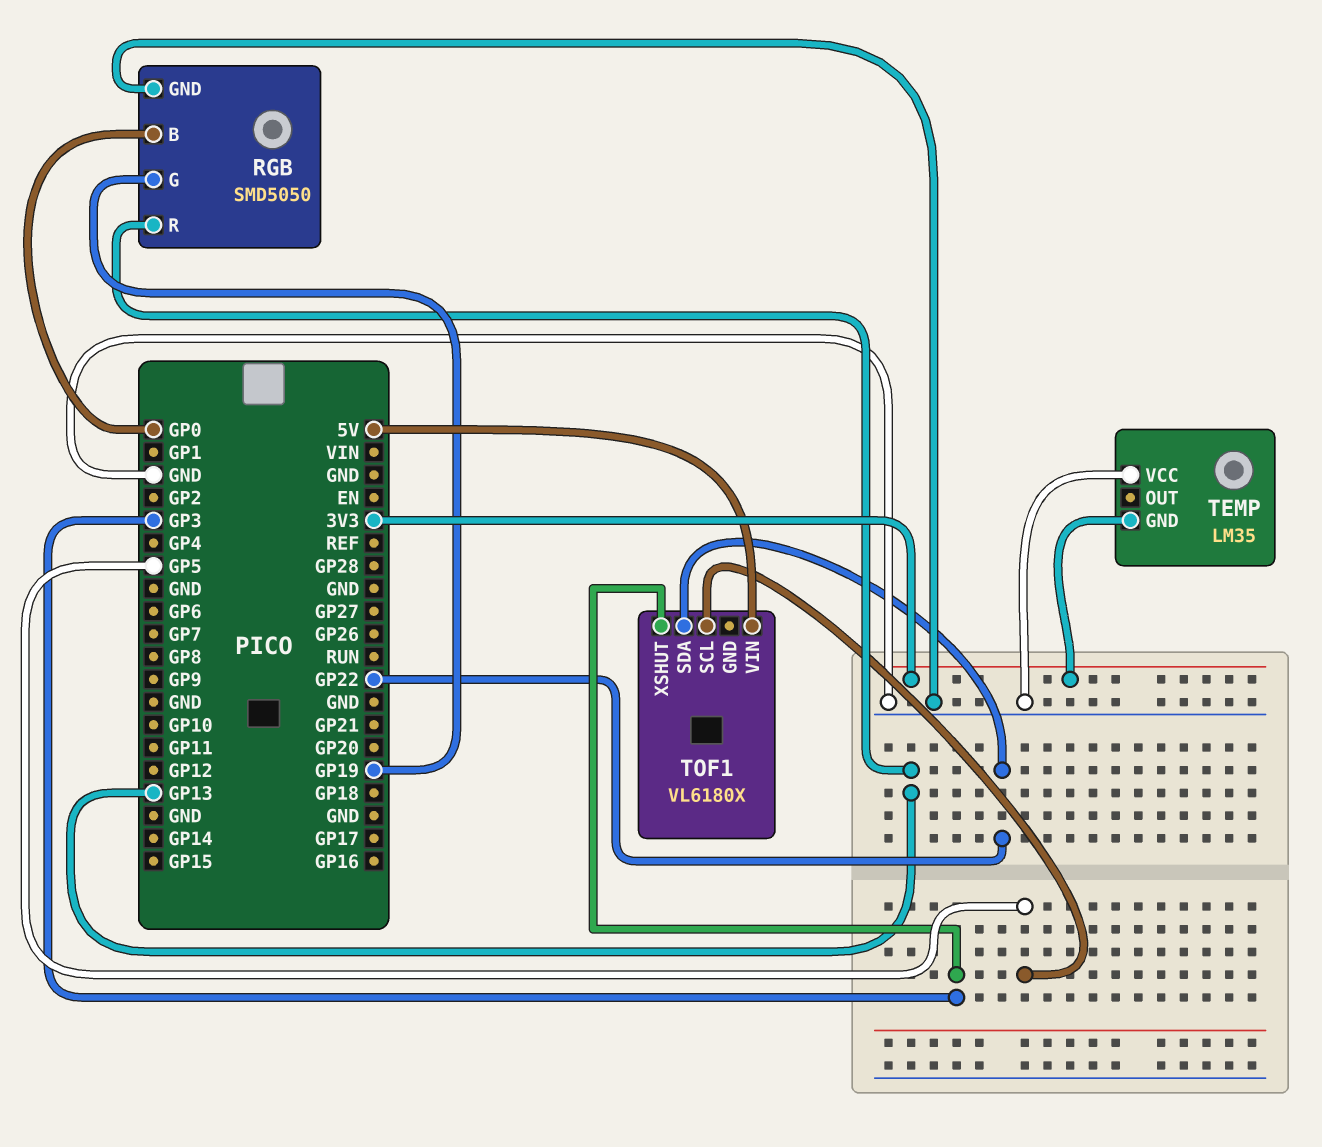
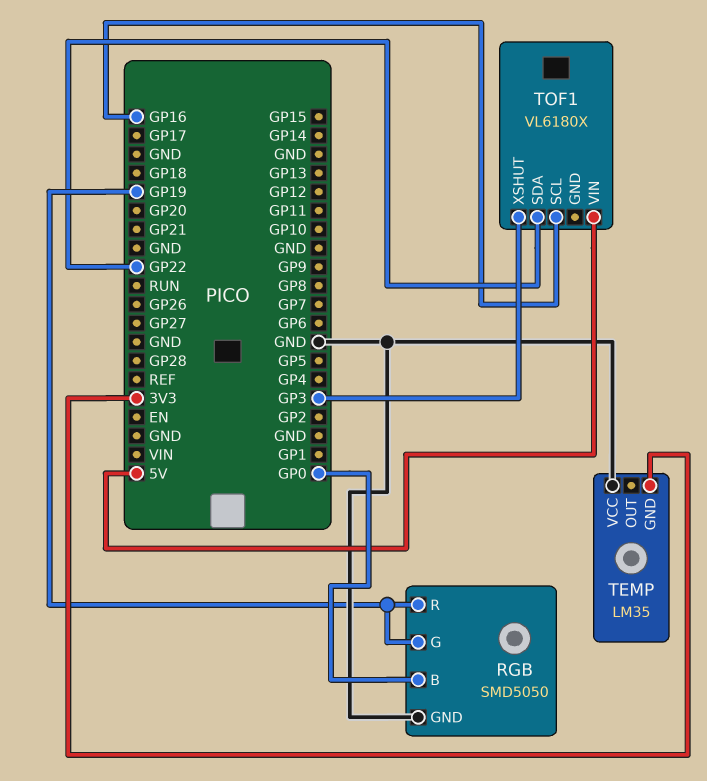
RGB pin R: GP13 -> GP19
TOF1 pin SCL: GP5 -> GP16

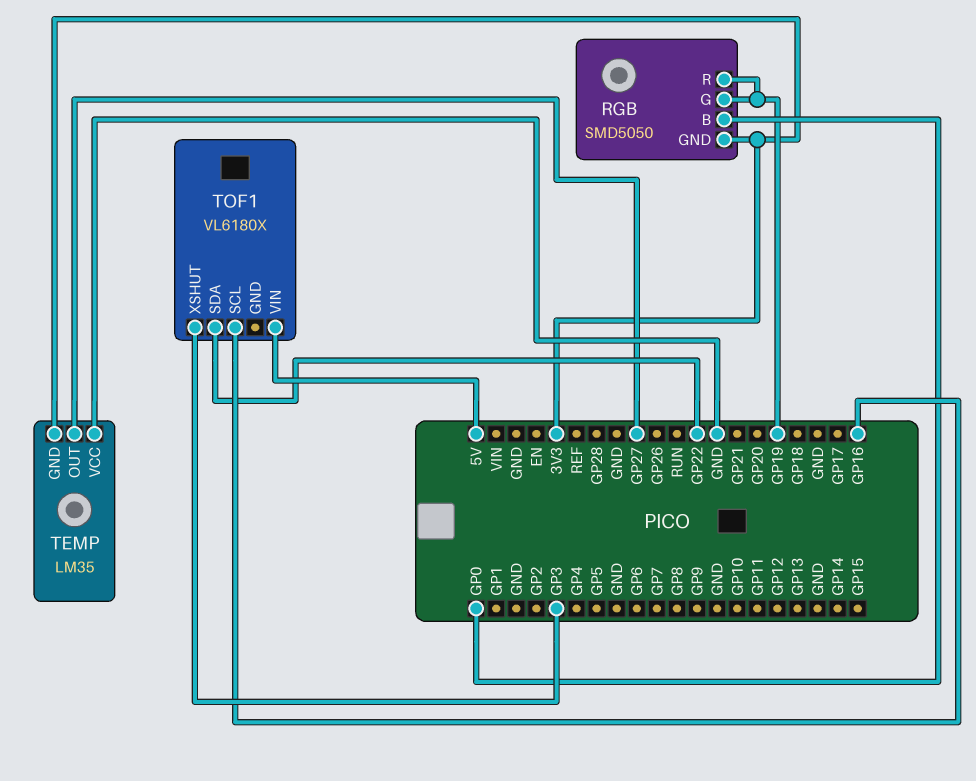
RGB pin GND: GND -> 3V3
TEMP pin OUT: none -> GP27

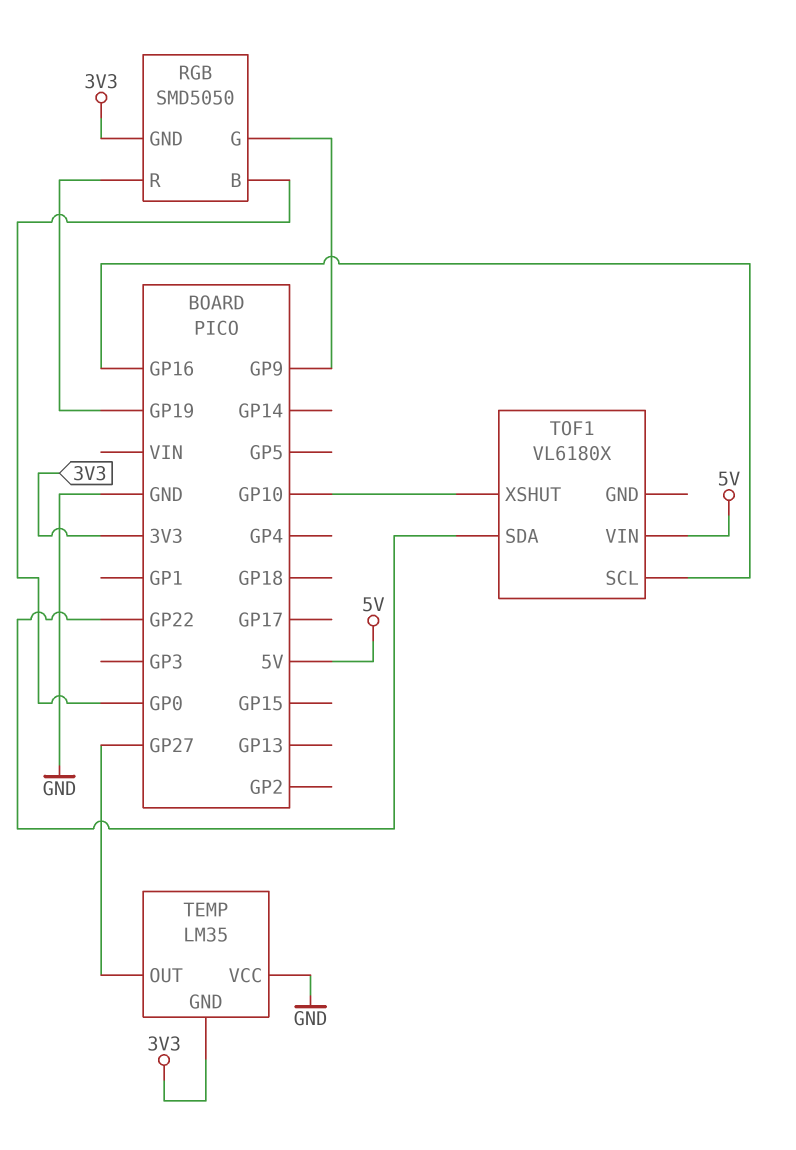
RGB pin G: GP19 -> GP9
TOF1 pin XSHUT: GP3 -> GP10

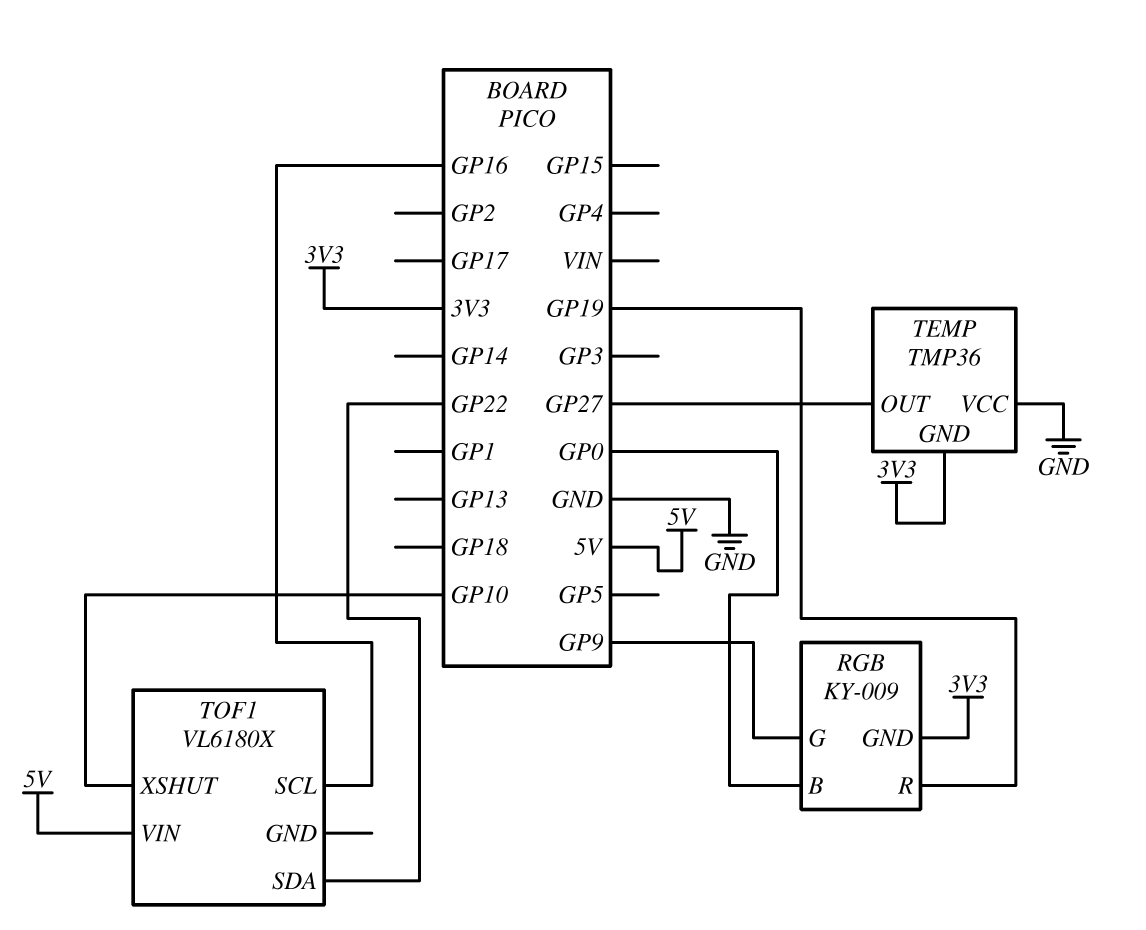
RGB: SMD5050 -> KY-009
TEMP: LM35 -> TMP36

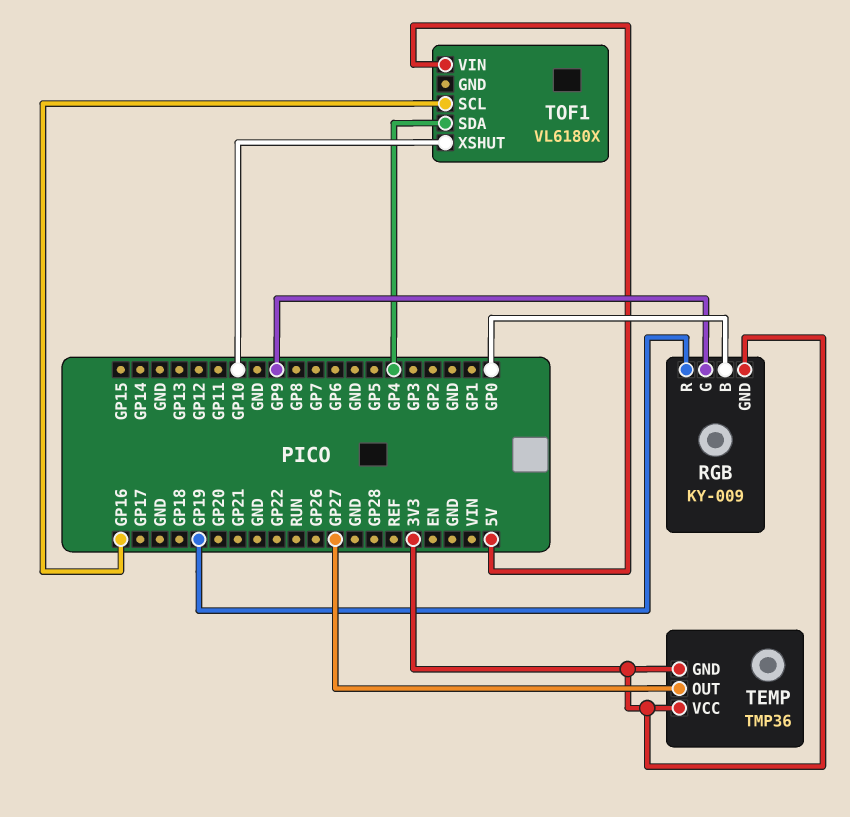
TEMP pin VCC: GND -> 3V3
TOF1 pin SDA: GP22 -> GP4

